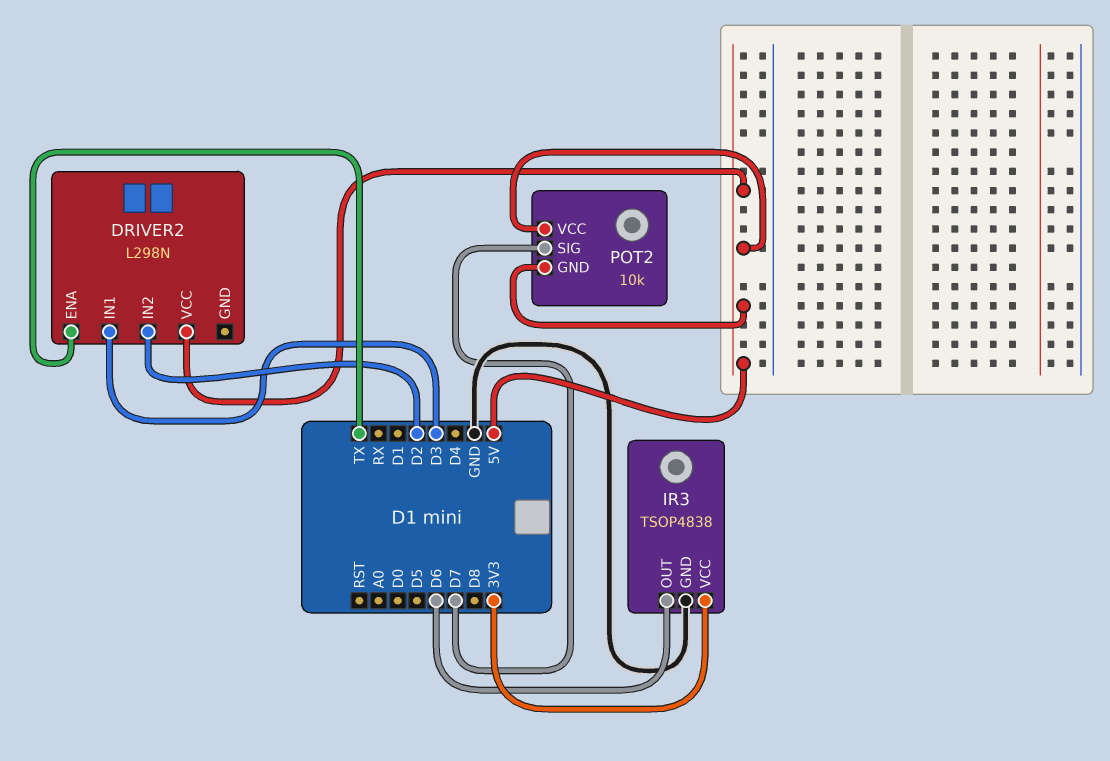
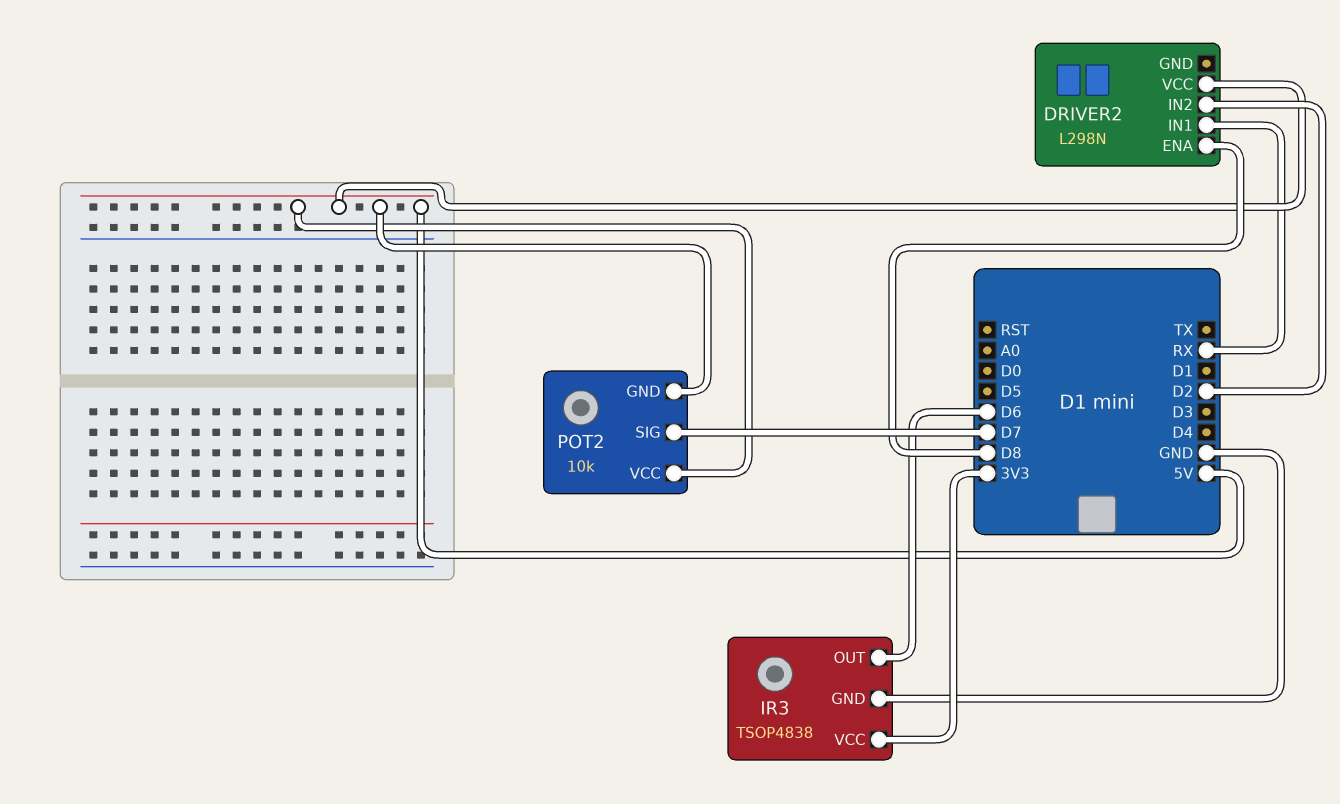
DRIVER2 pin ENA: TX -> D8
DRIVER2 pin IN1: D3 -> RX

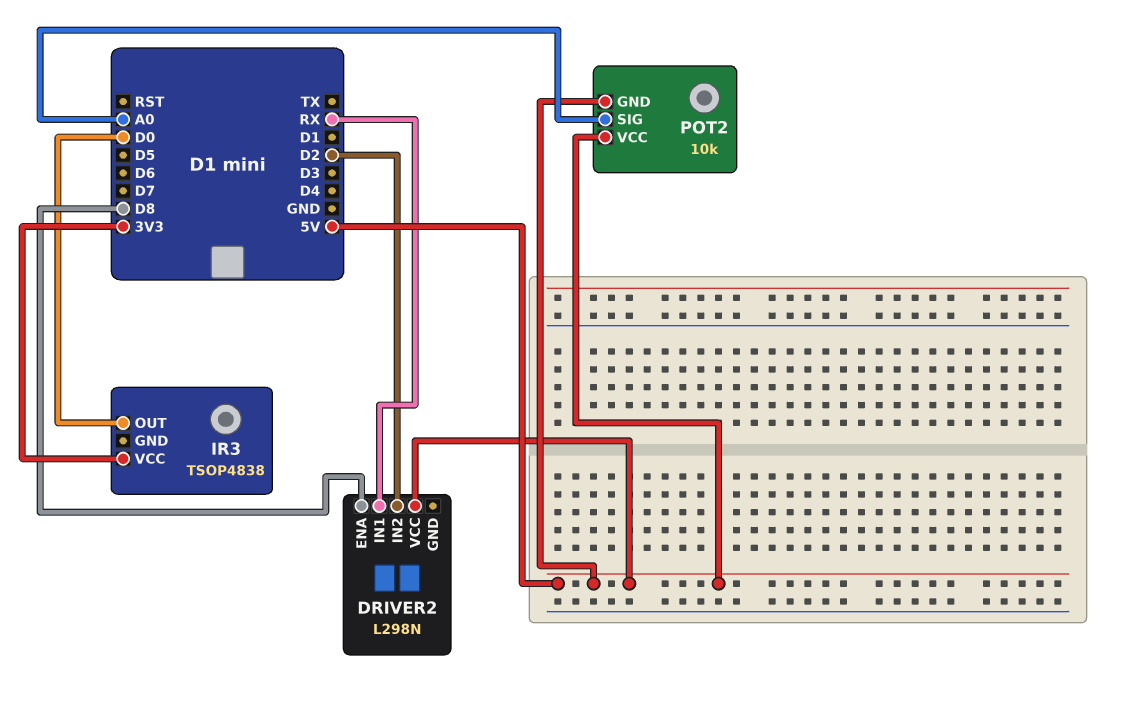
IR3 pin GND: GND -> none
IR3 pin OUT: D6 -> D0
POT2 pin SIG: D7 -> A0

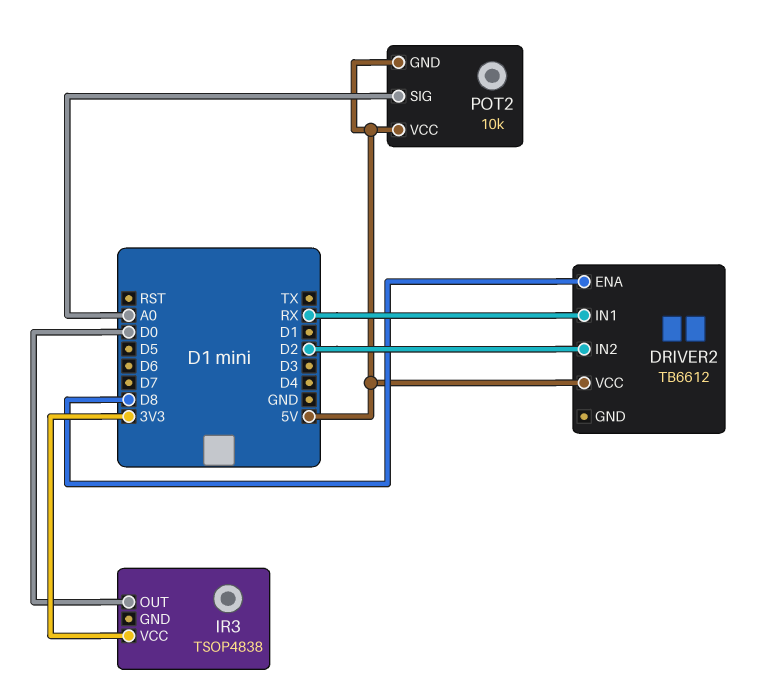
DRIVER2: L298N -> TB6612

